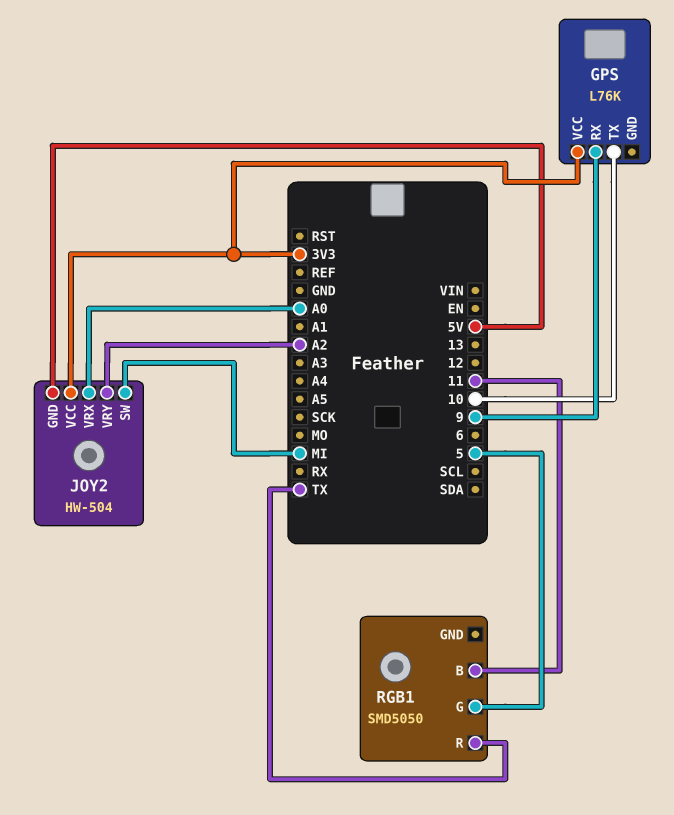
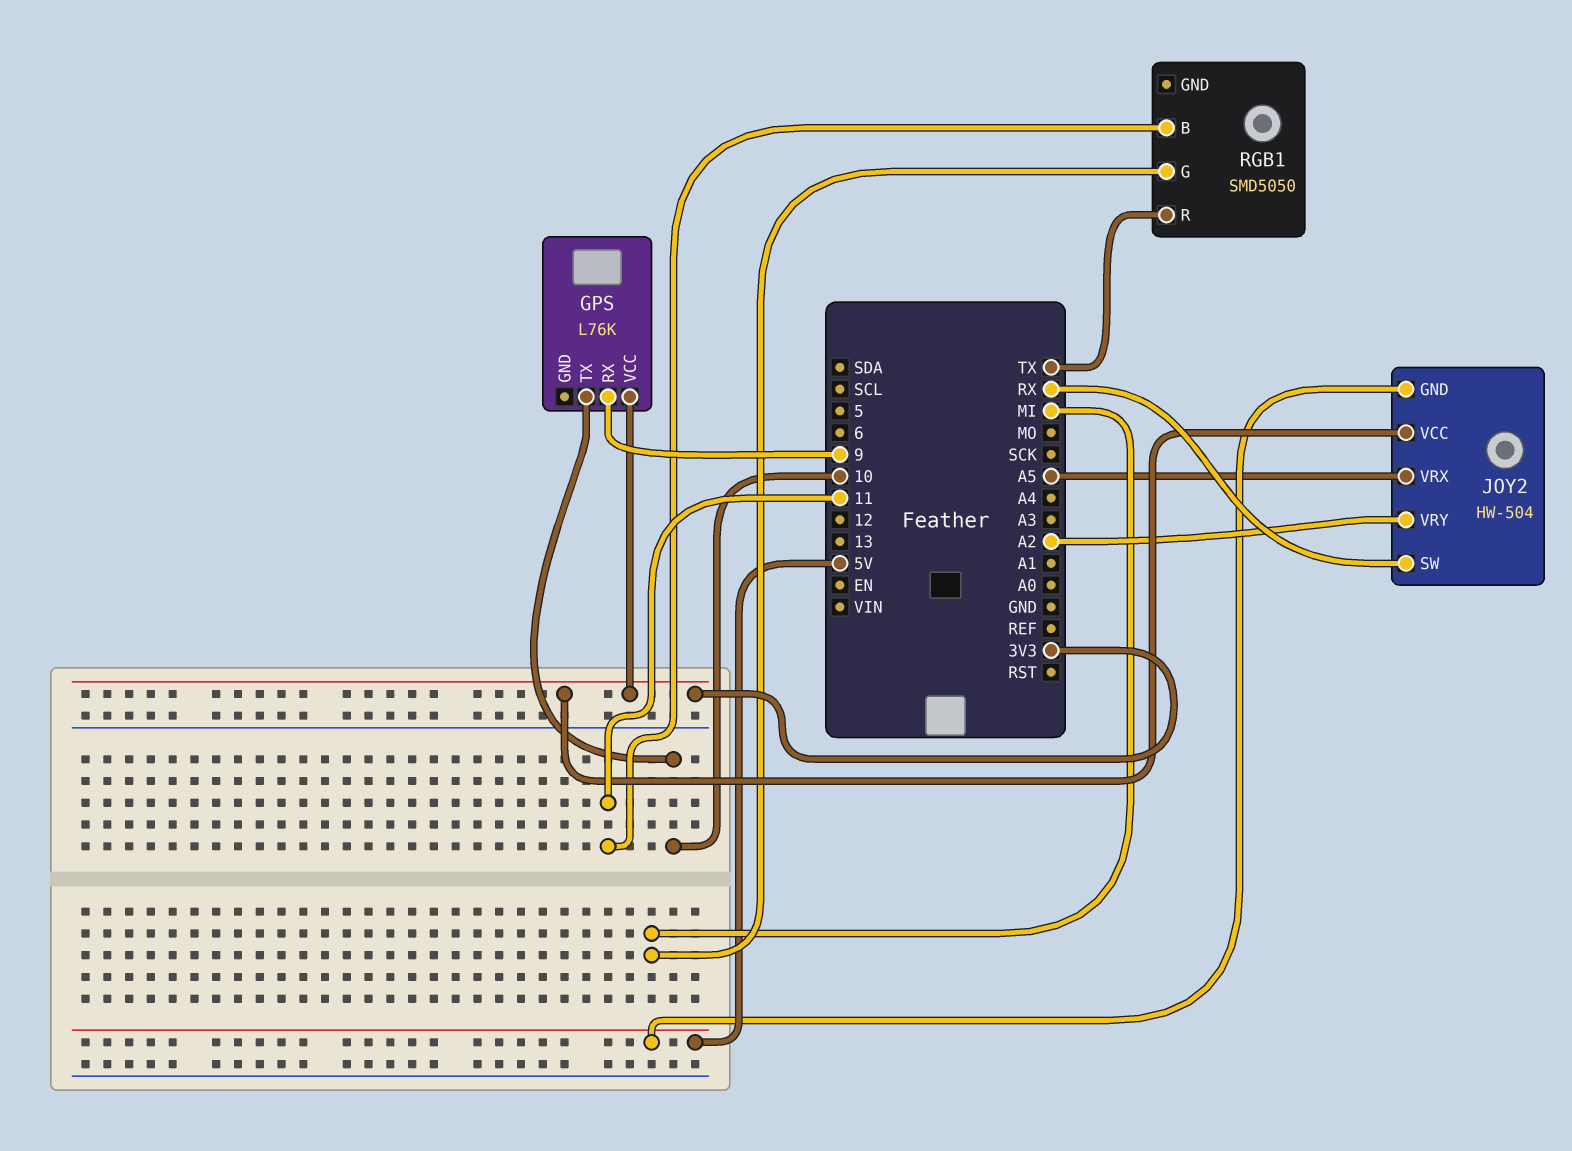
JOY2 pin SW: MI -> RX
JOY2 pin VRX: A0 -> A5
RGB1 pin G: 5 -> MI

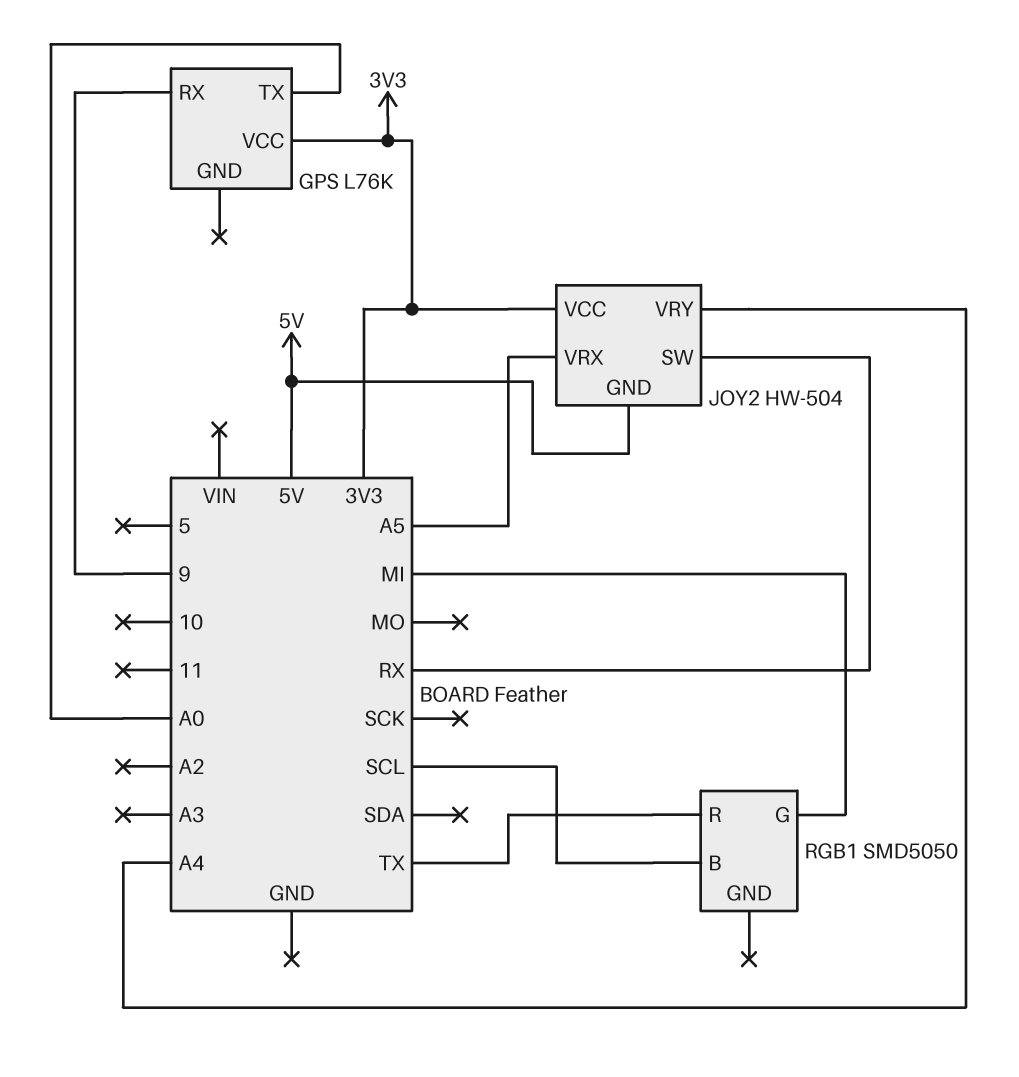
GPS pin TX: 10 -> A0
JOY2 pin VRY: A2 -> A4
RGB1 pin B: 11 -> SCL

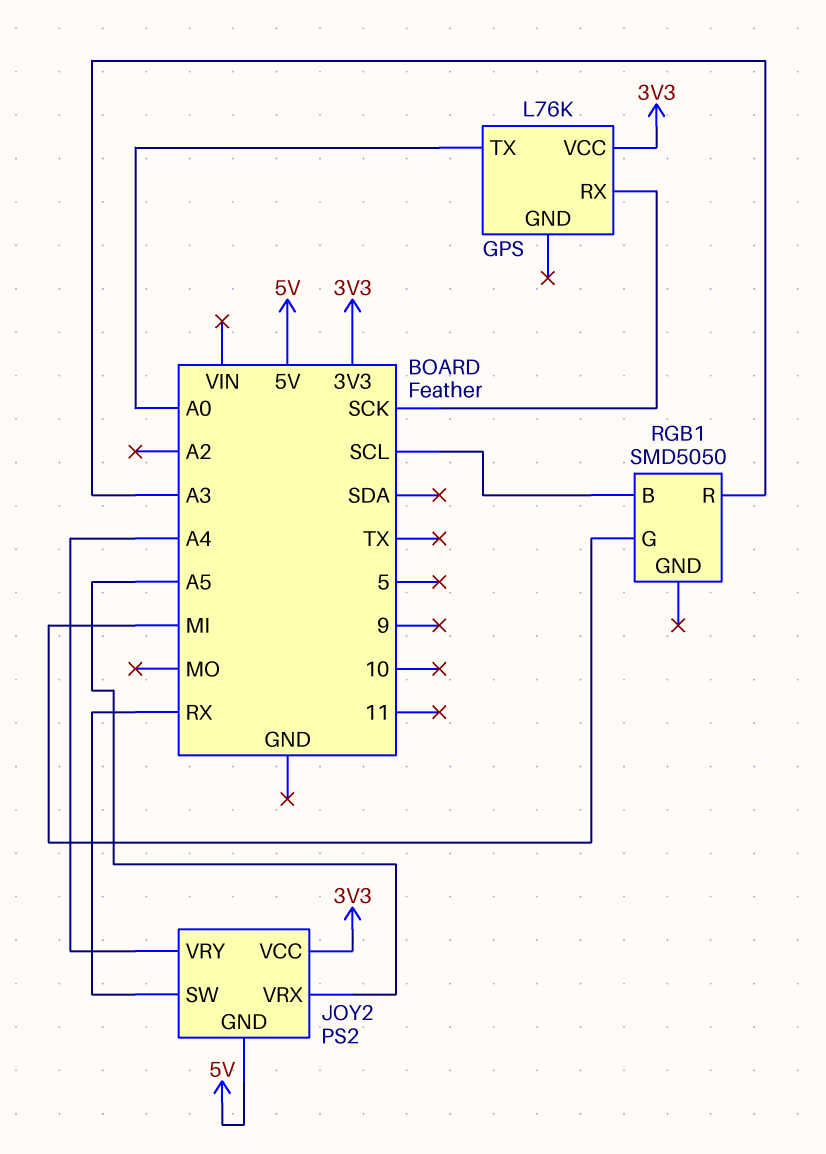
GPS pin RX: 9 -> SCK
JOY2: HW-504 -> PS2
RGB1 pin R: TX -> A3

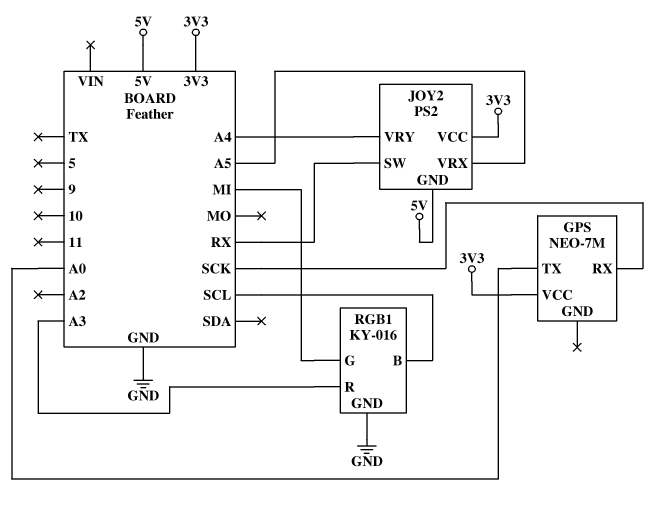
GPS: L76K -> NEO-7M
RGB1: SMD5050 -> KY-016
RGB1 pin GND: none -> GND

